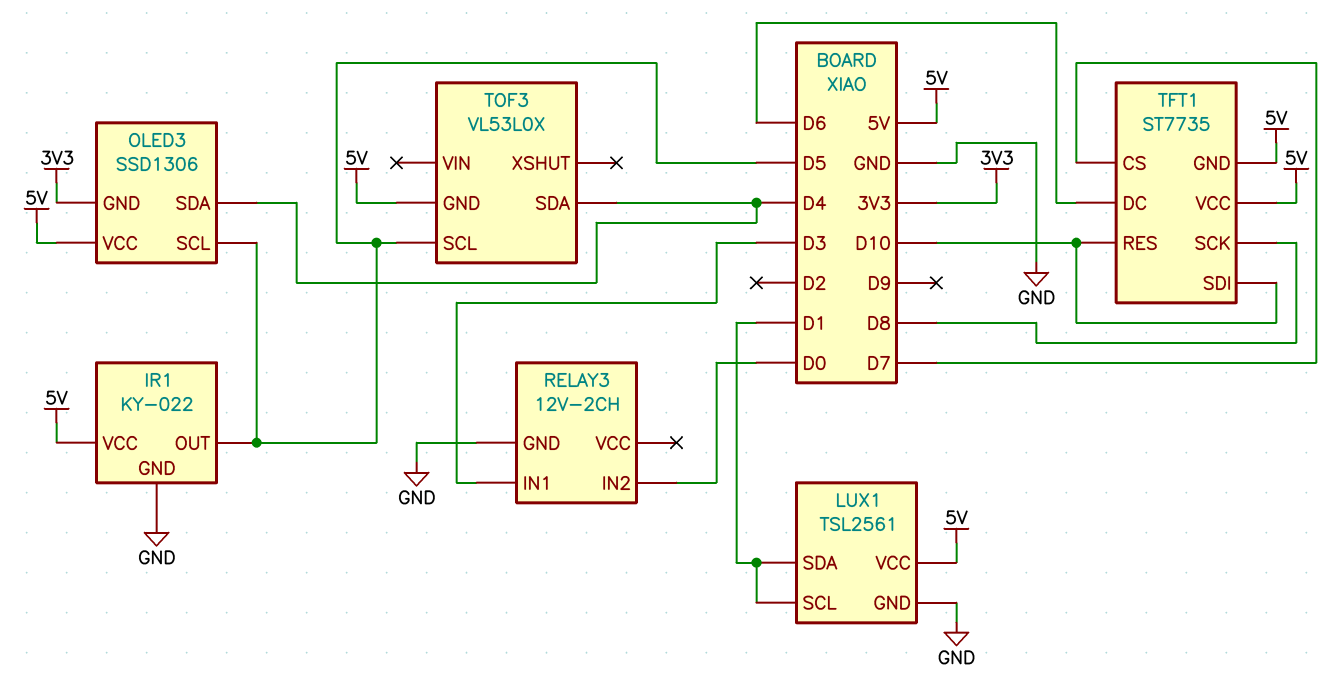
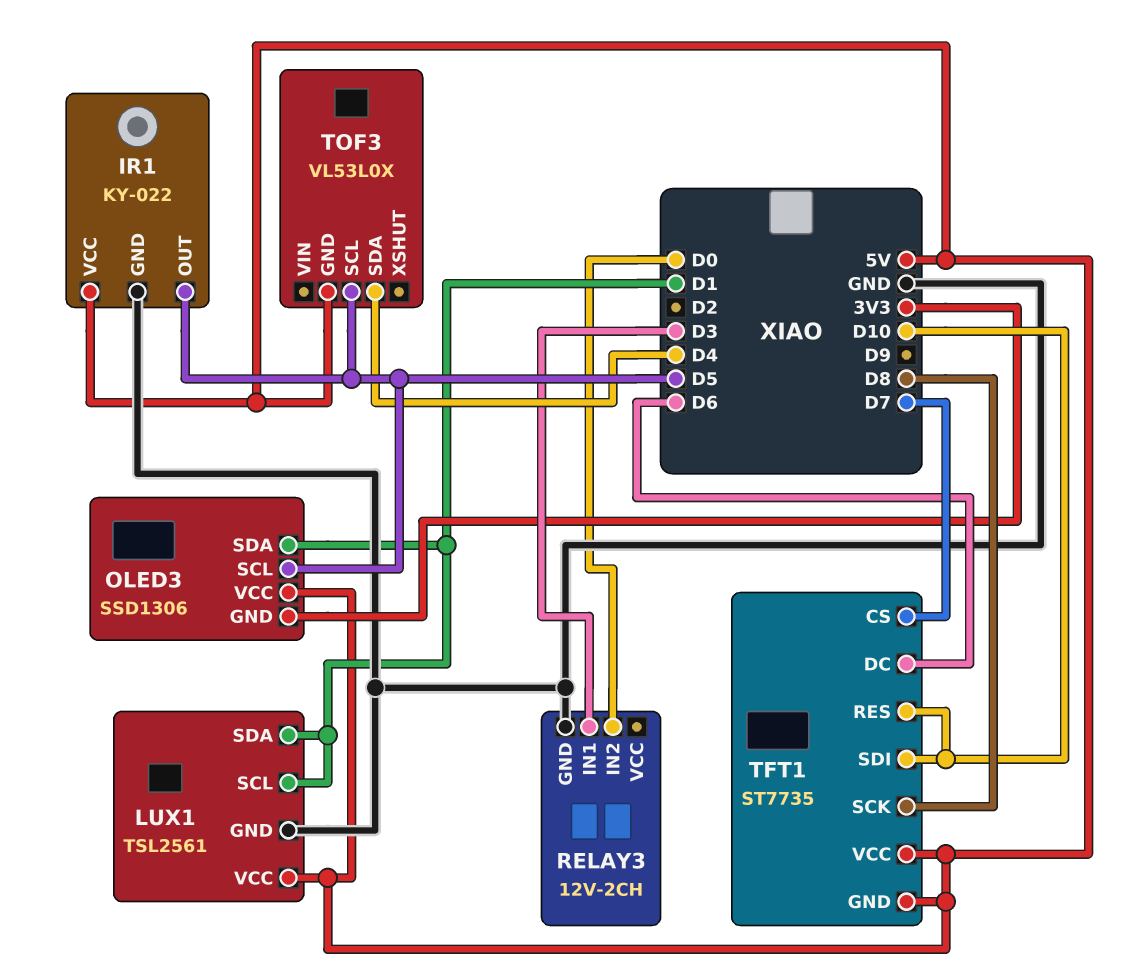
OLED3 pin SDA: D4 -> D1

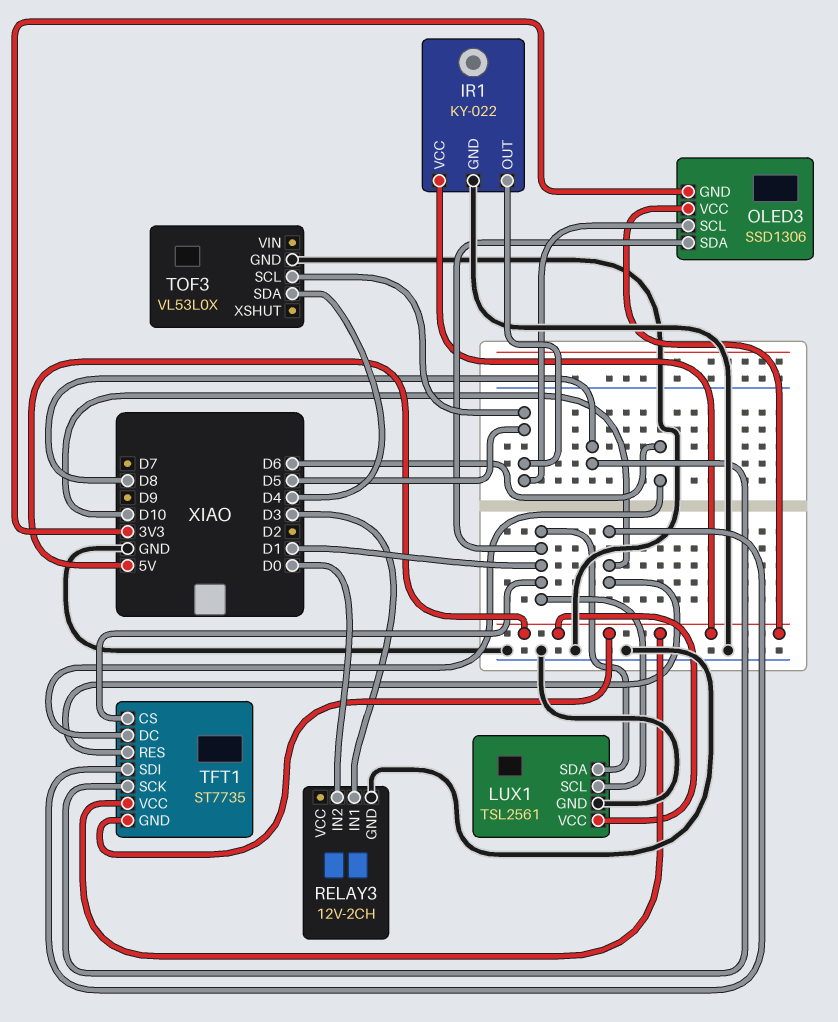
TFT1 pin CS: D7 -> D1
TOF3 pin GND: 5V -> GND

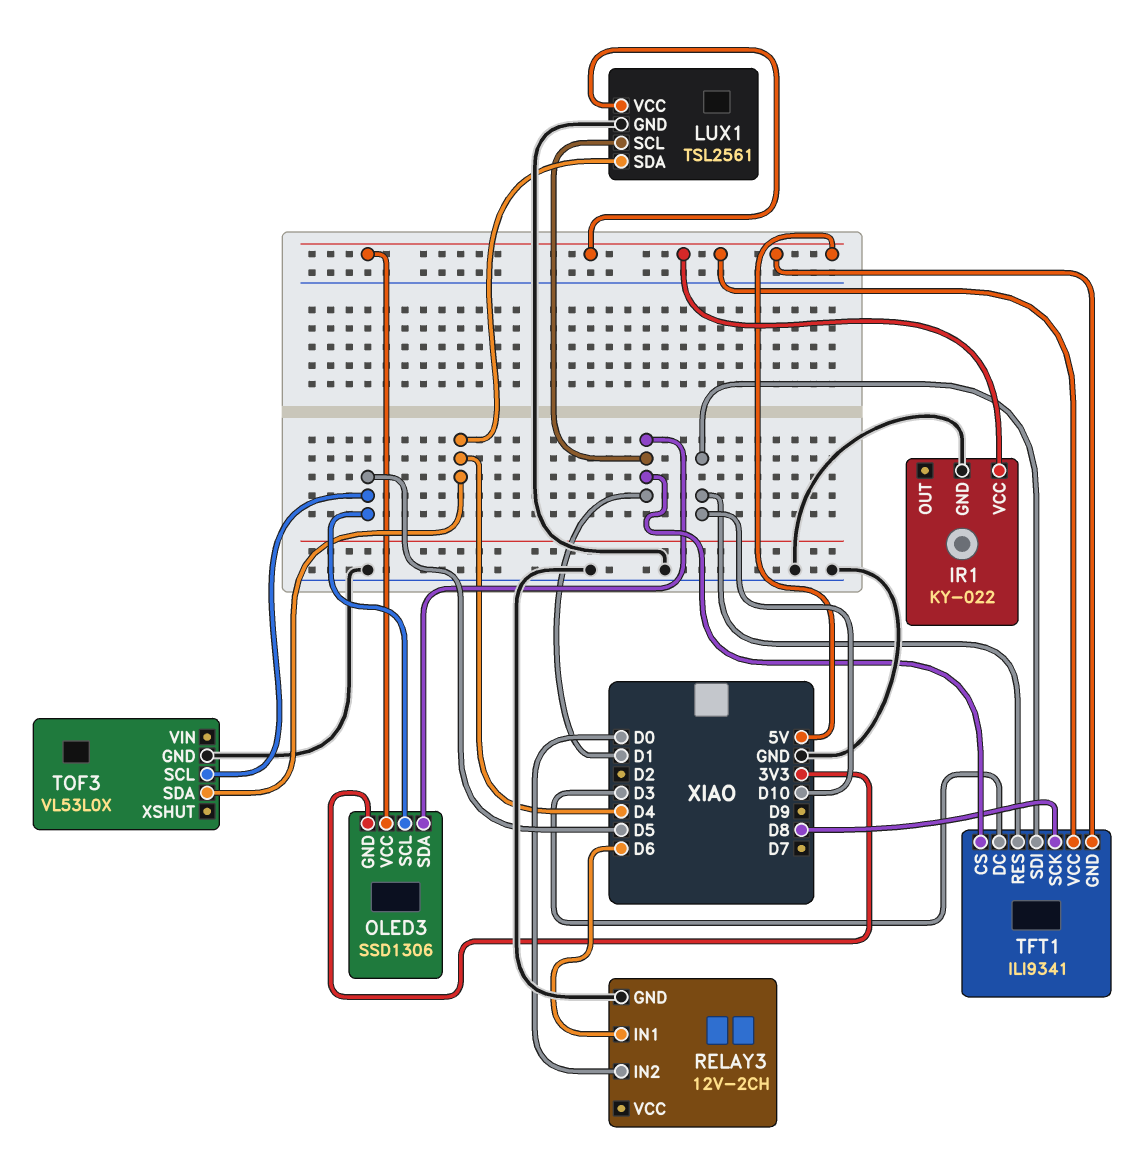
IR1 pin OUT: D5 -> none
LUX1 pin SDA: D1 -> D4
RELAY3 pin IN1: D3 -> D6
TFT1: ST7735 -> ILI9341
TFT1 pin DC: D6 -> D3

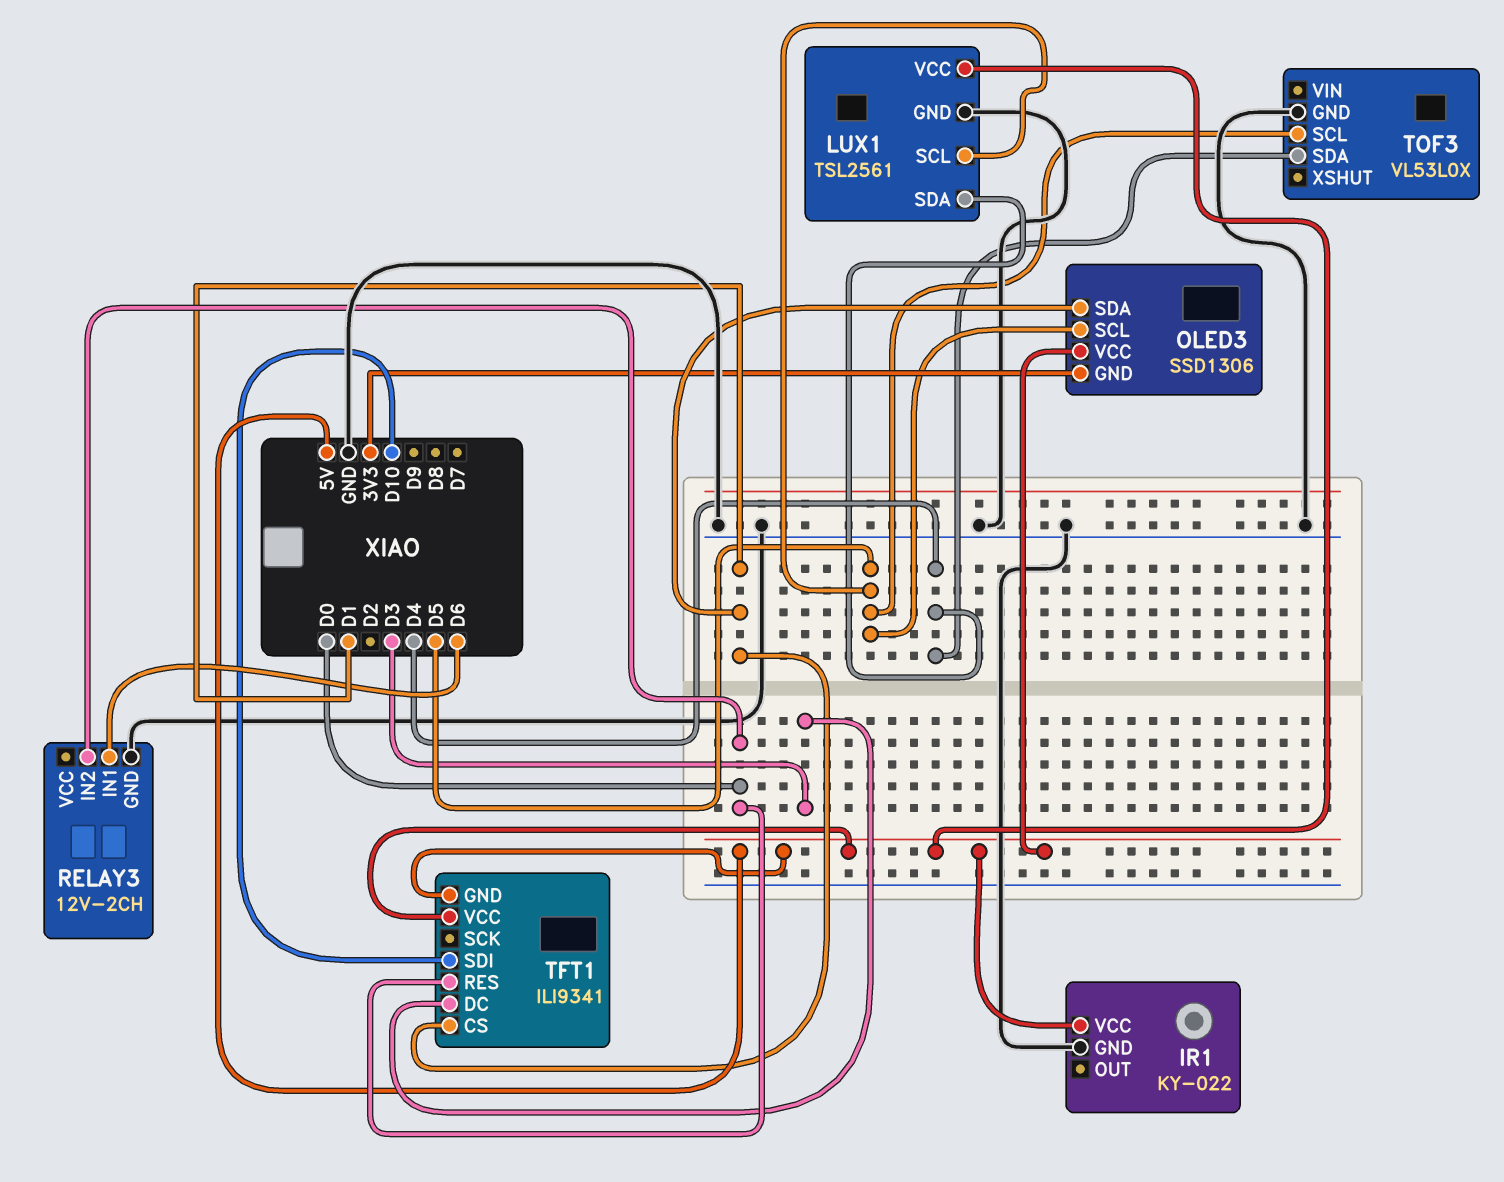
LUX1 pin SCL: D1 -> D5
TFT1 pin RES: D10 -> D0
TFT1 pin SCK: D8 -> none

